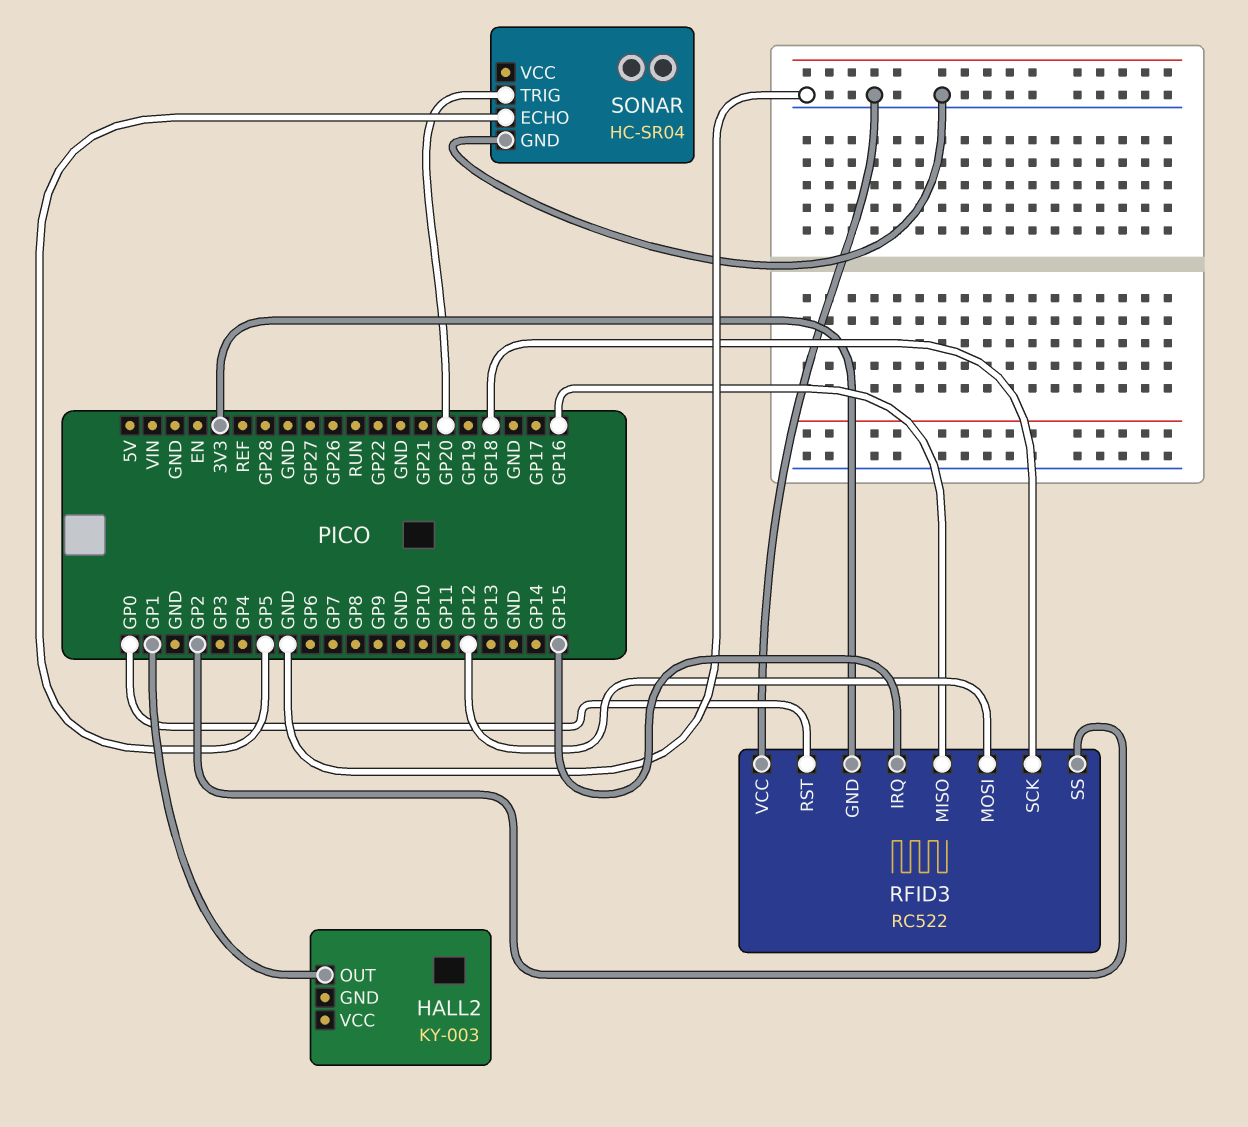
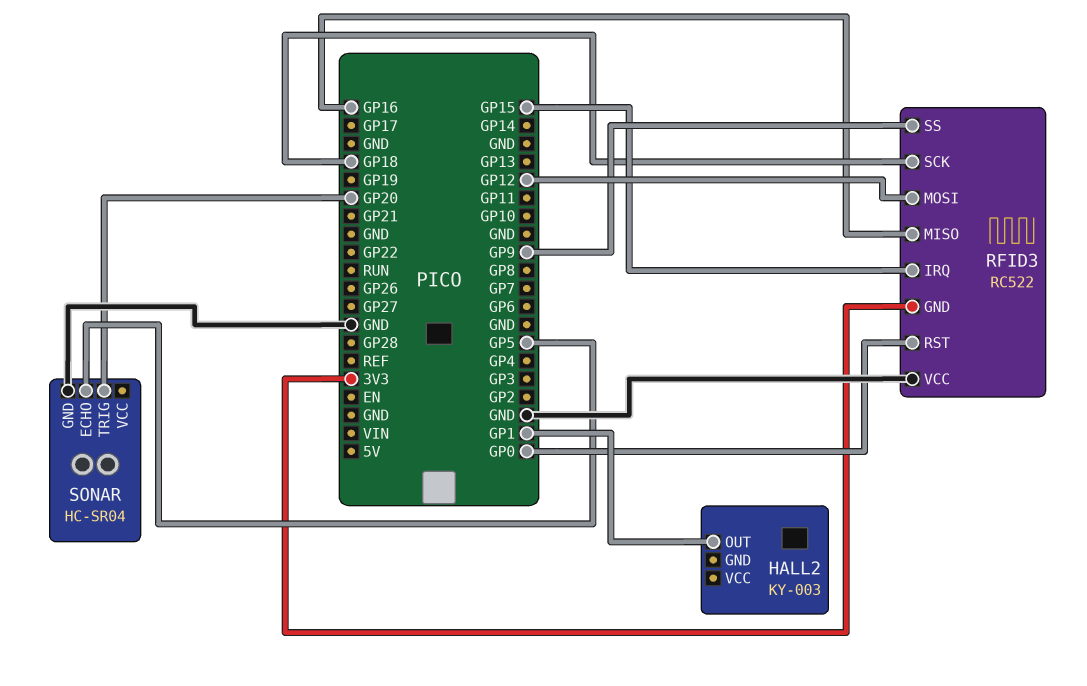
RFID3 pin SS: GP2 -> GP9

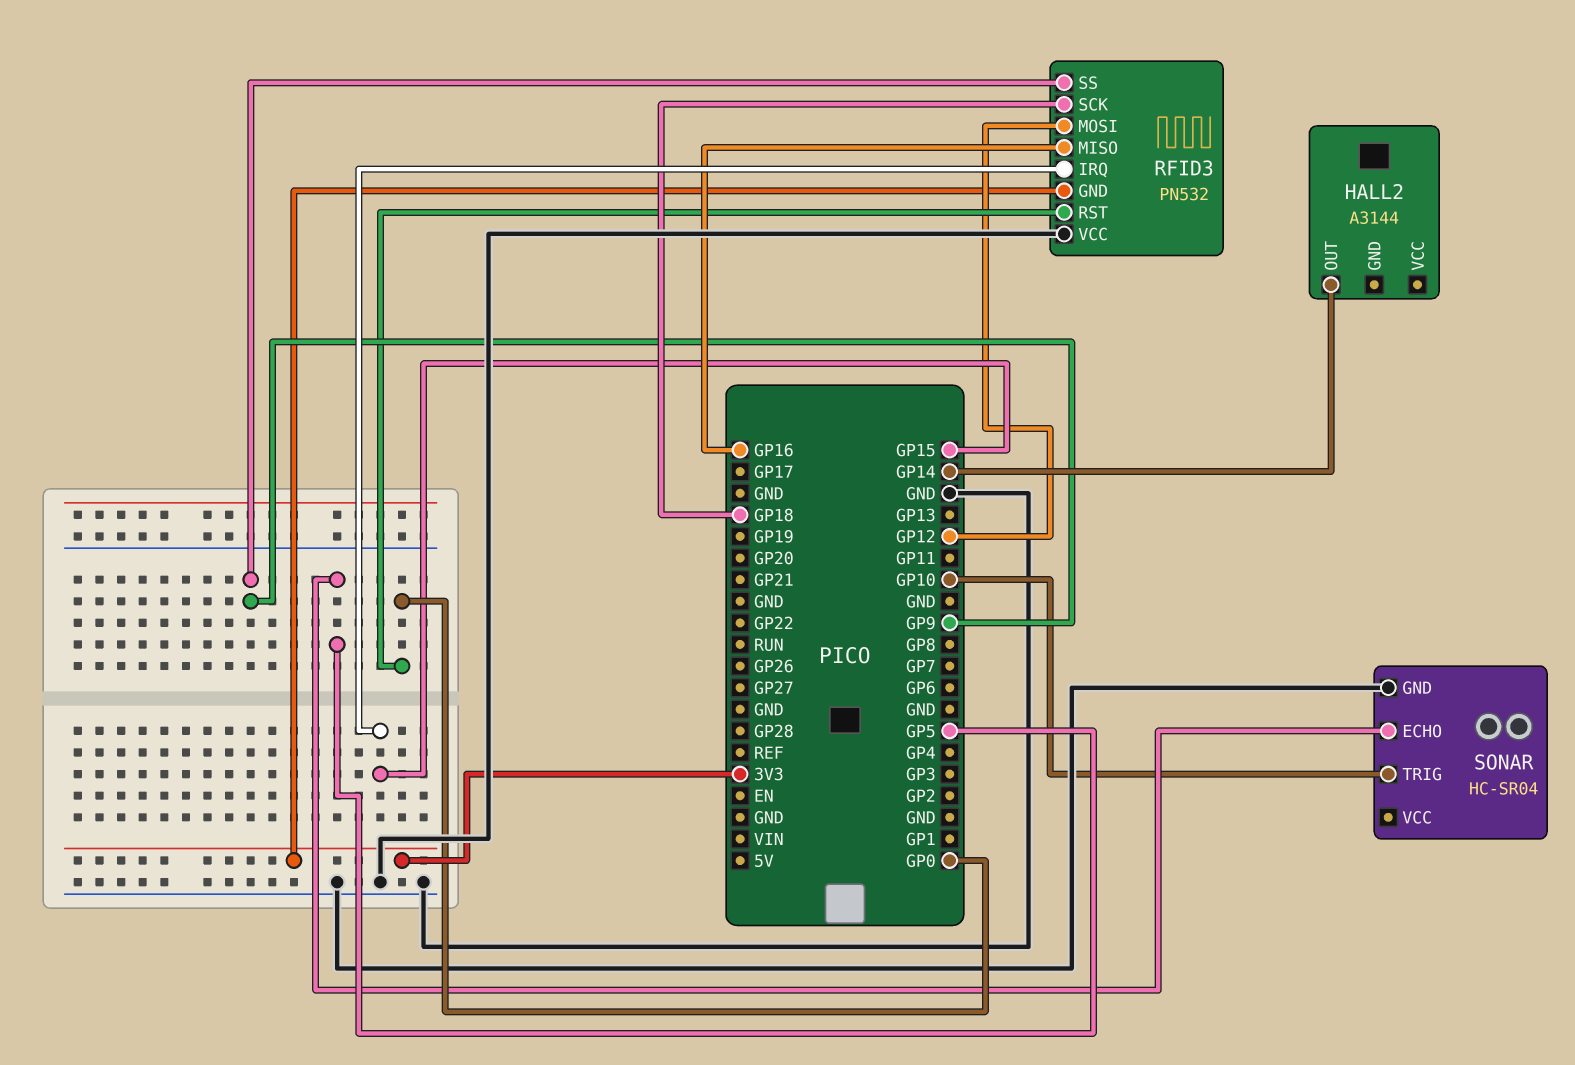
HALL2: KY-003 -> A3144
HALL2 pin OUT: GP1 -> GP14
RFID3: RC522 -> PN532
SONAR pin TRIG: GP20 -> GP10

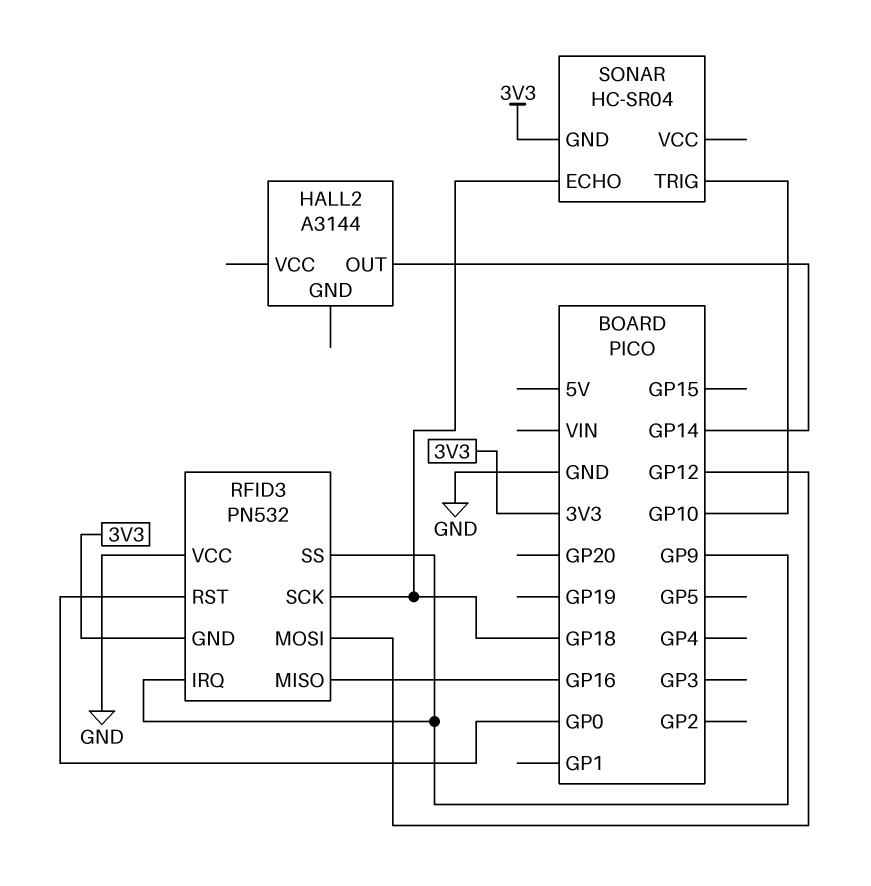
RFID3 pin IRQ: GP15 -> GP9
SONAR pin ECHO: GP5 -> GP18
SONAR pin GND: GND -> 3V3

